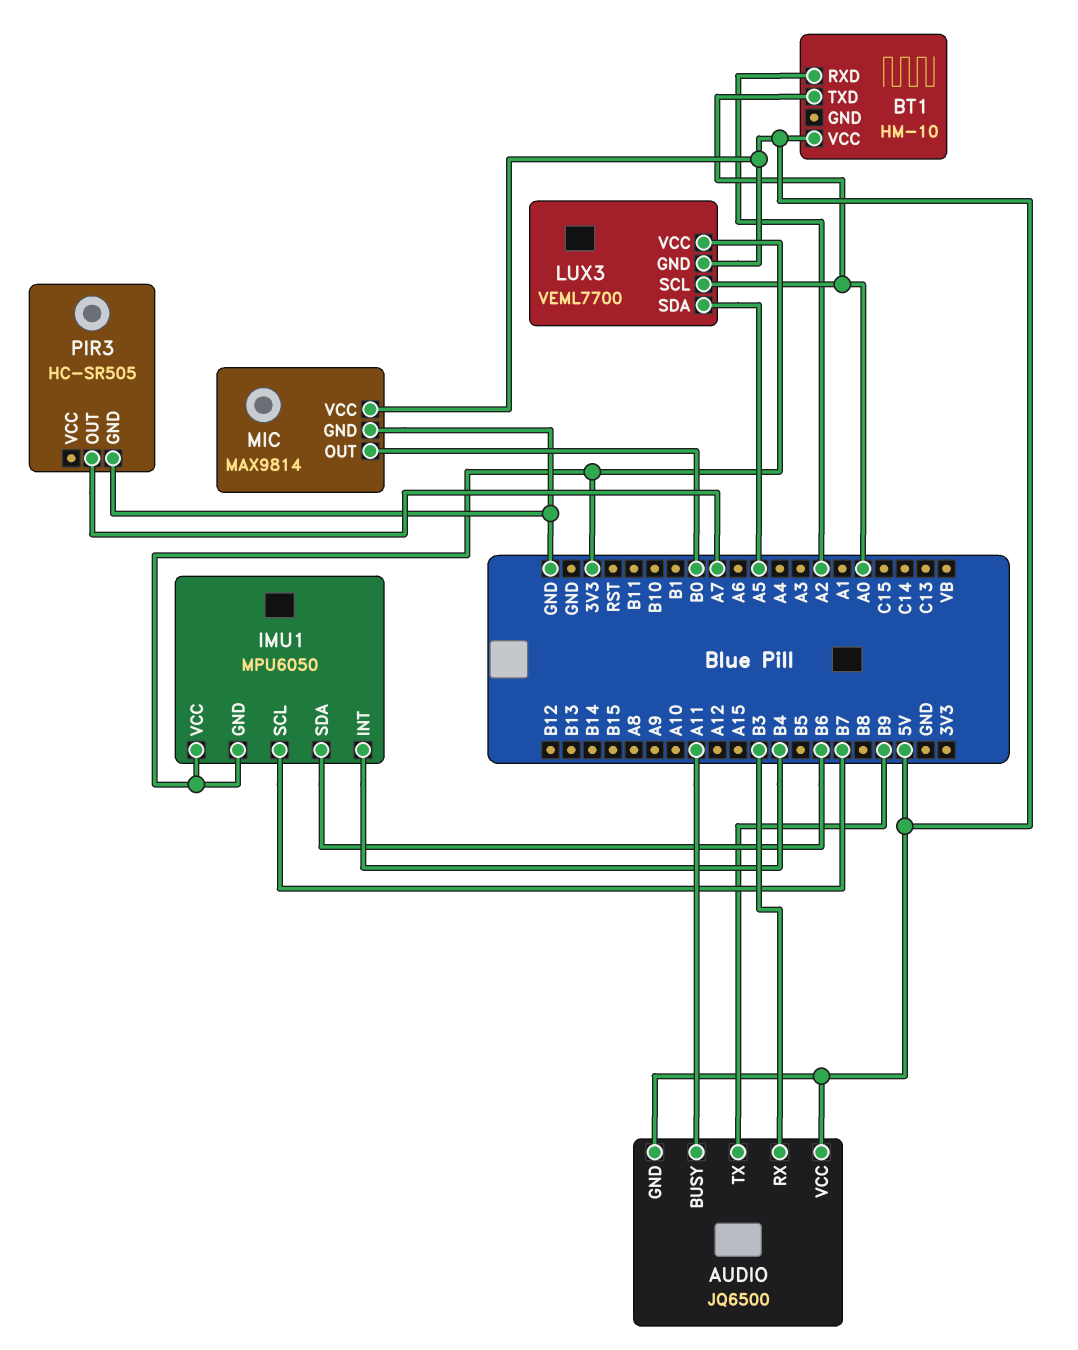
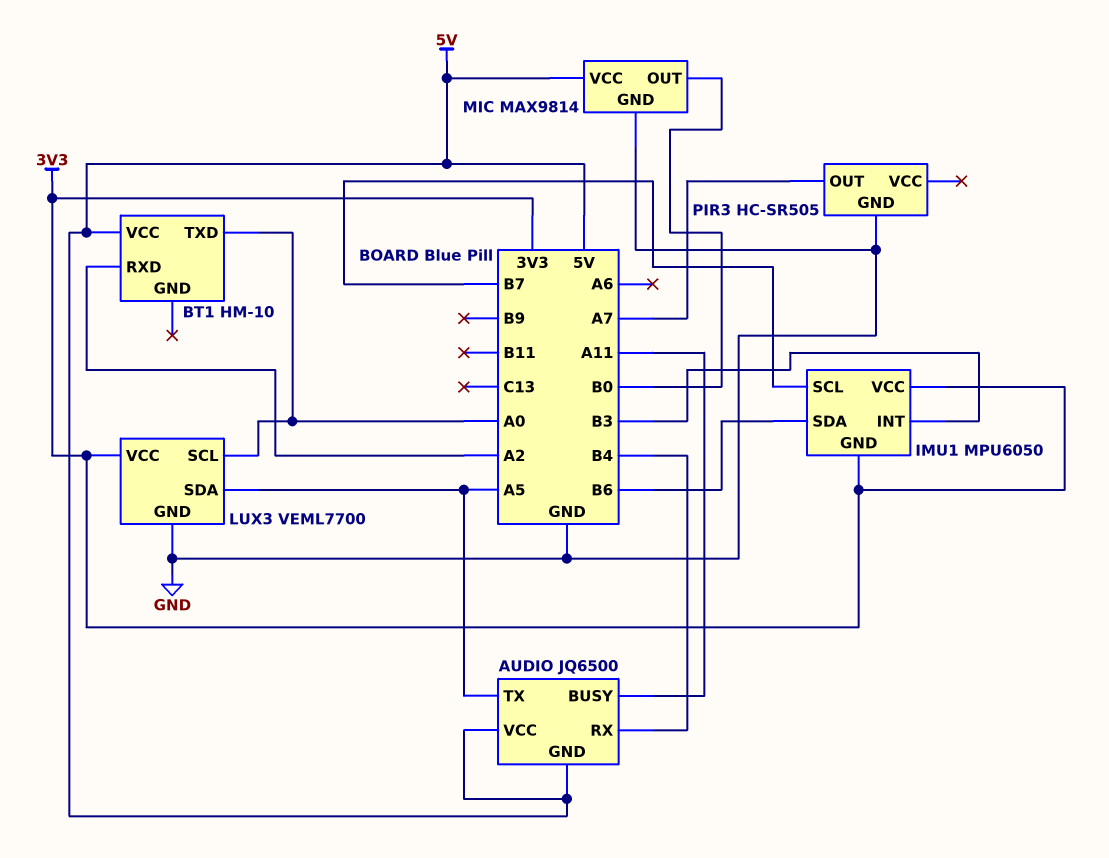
AUDIO pin RX: B3 -> B4
AUDIO pin TX: B9 -> A5
IMU1 pin INT: B4 -> B3
LUX3 pin GND: 5V -> GND

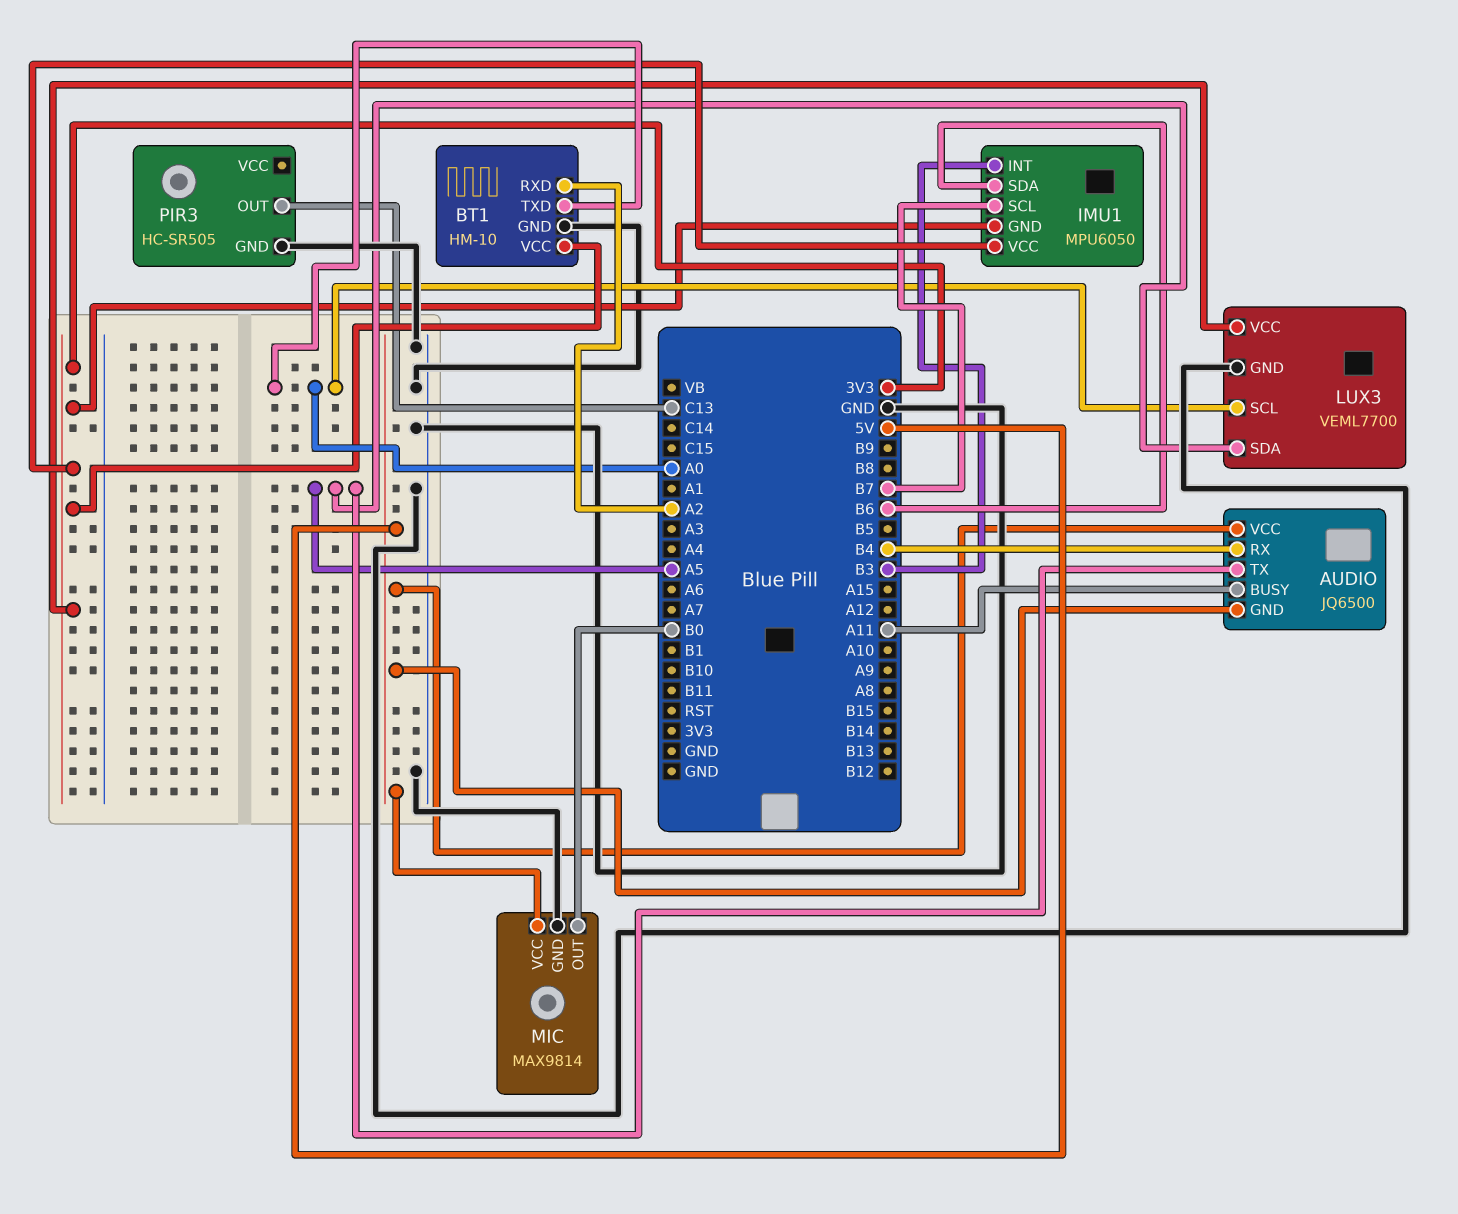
BT1 pin GND: none -> GND
BT1 pin VCC: 5V -> 3V3
PIR3 pin OUT: A7 -> C13

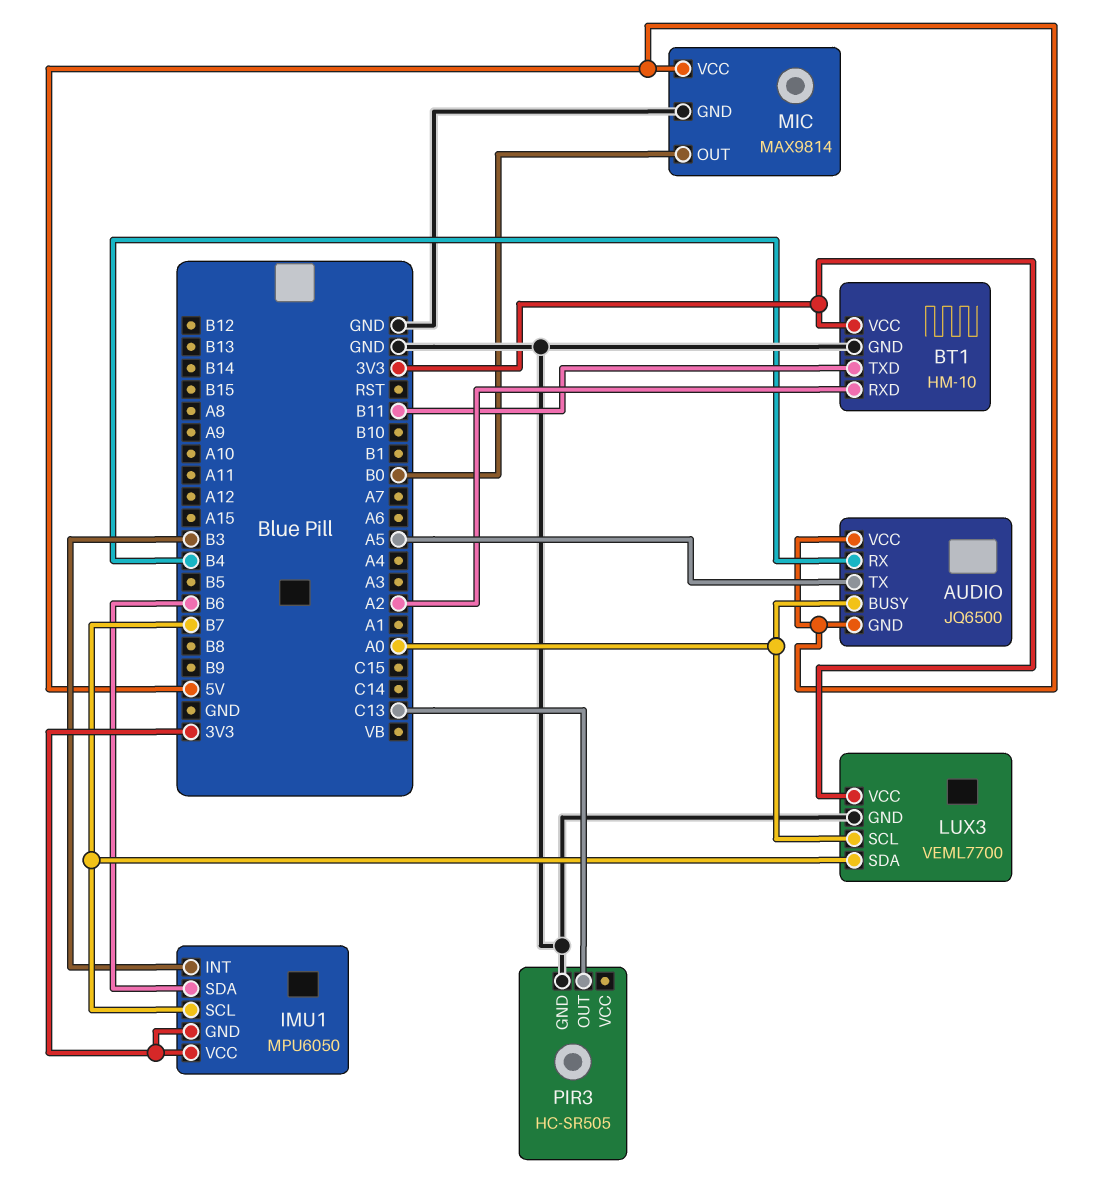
AUDIO pin BUSY: A11 -> A0
BT1 pin TXD: A0 -> B11
LUX3 pin SDA: A5 -> B7

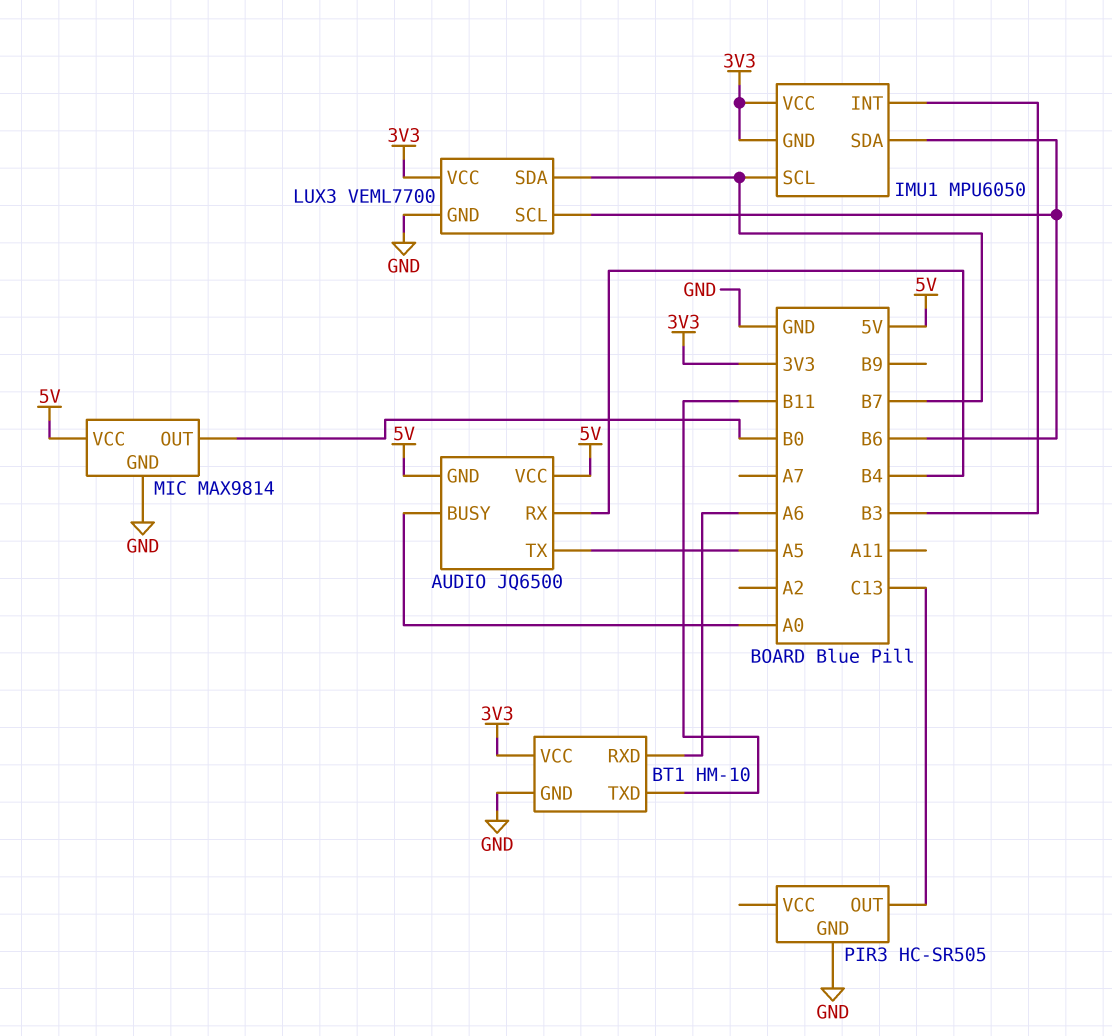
BT1 pin RXD: A2 -> A6
LUX3 pin SCL: A0 -> B6

